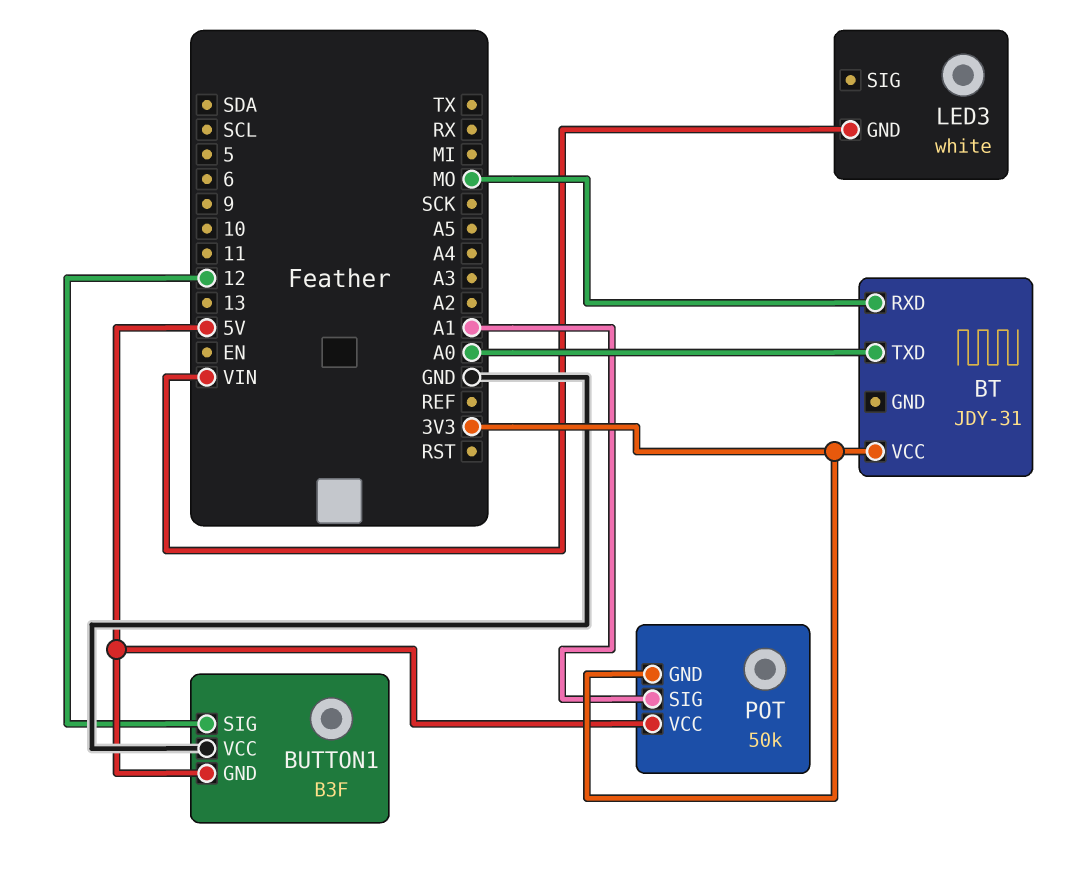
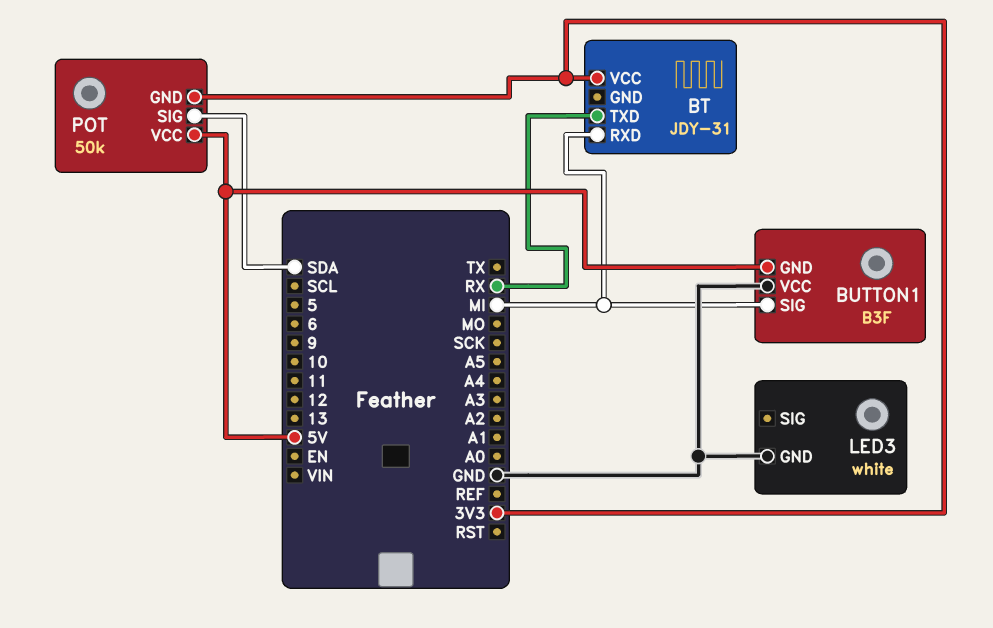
BT pin RXD: MO -> MI
BT pin TXD: A0 -> RX
BUTTON1 pin SIG: 12 -> MI
LED3 pin GND: VIN -> GND
POT pin SIG: A1 -> SDA

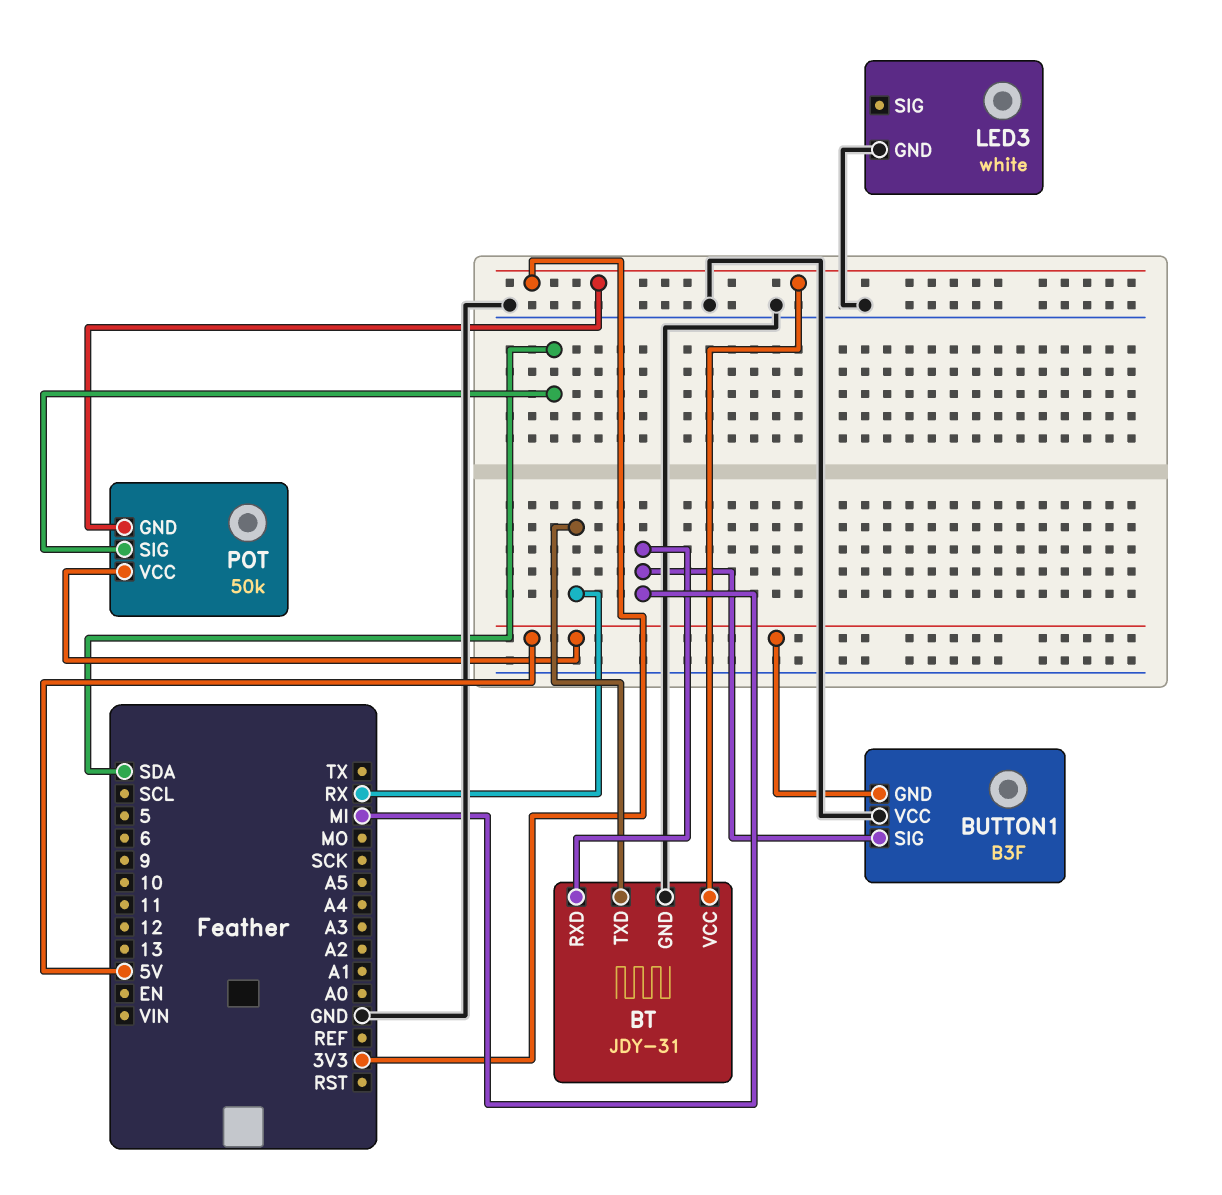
BT pin GND: none -> GND

